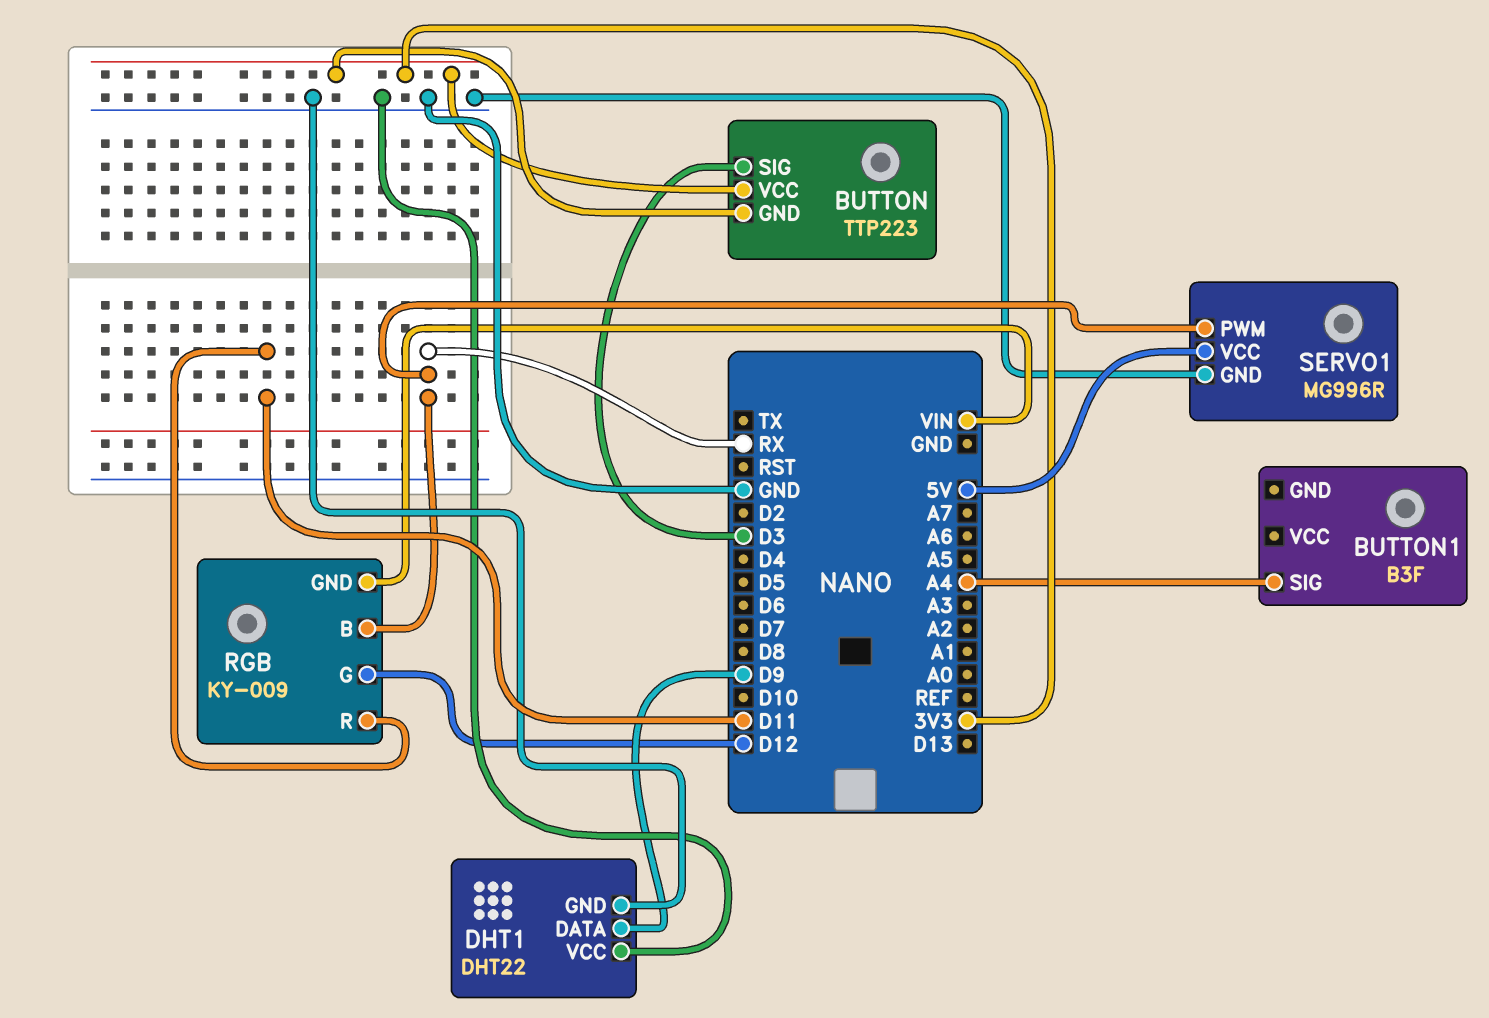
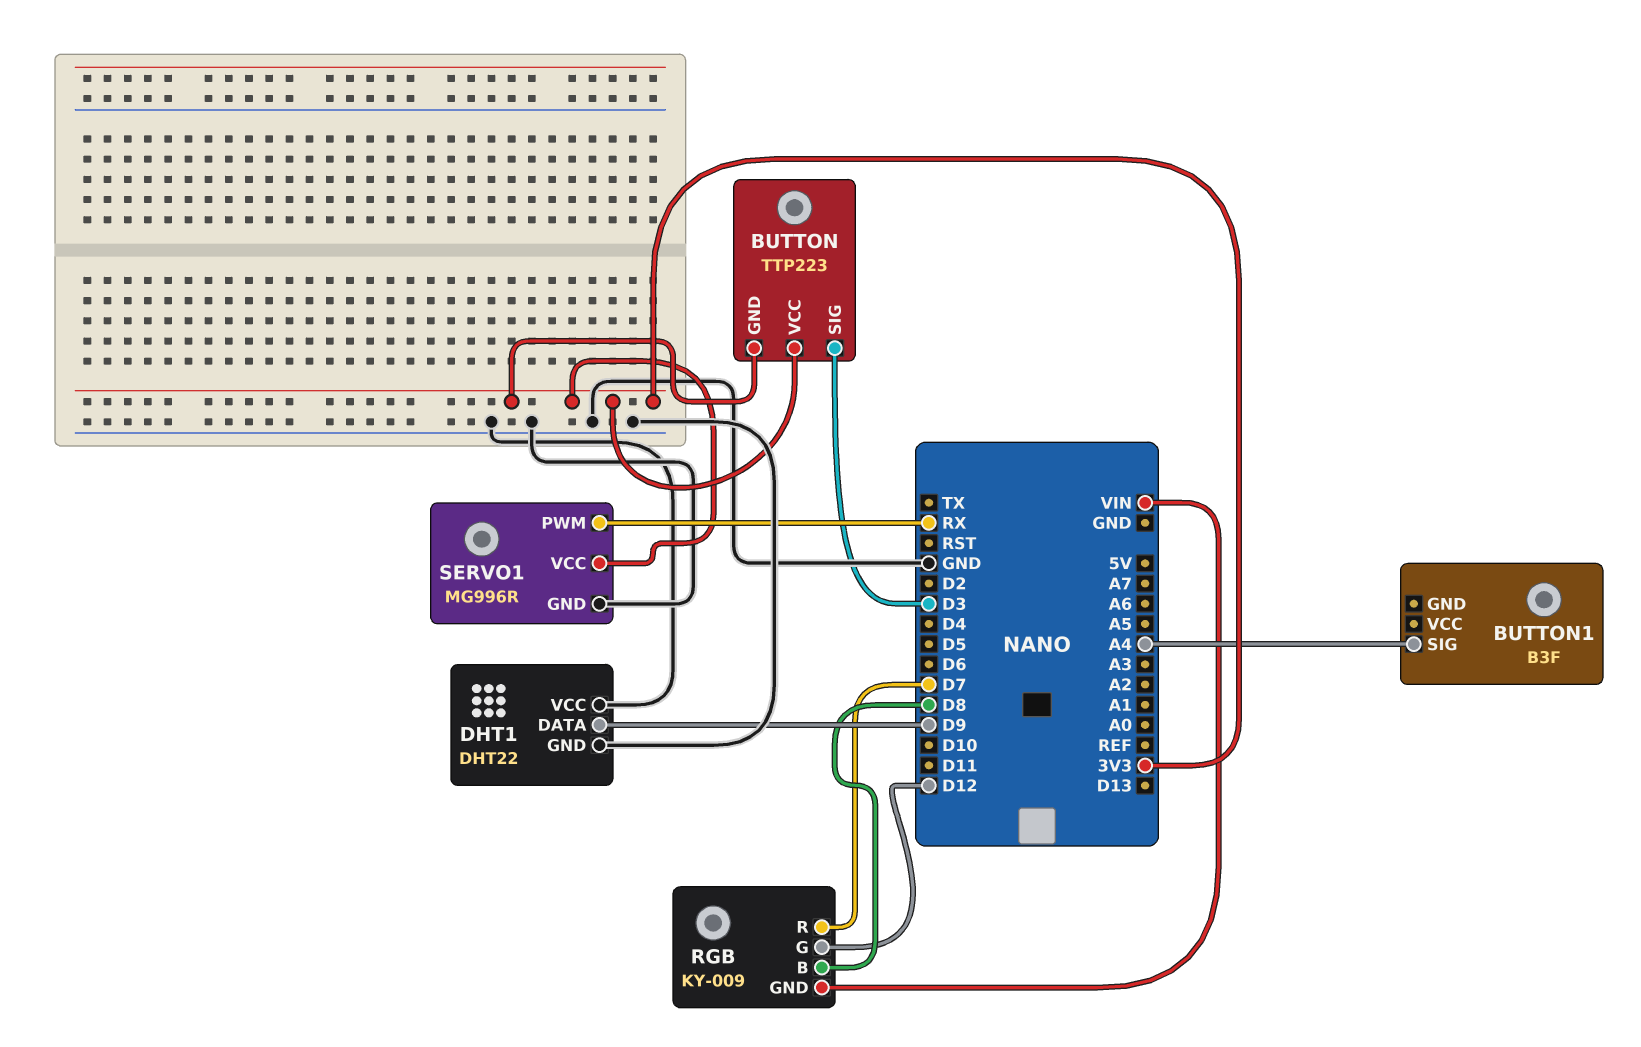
RGB pin B: RX -> D8
RGB pin R: D11 -> D7
SERVO1 pin VCC: 5V -> 3V3

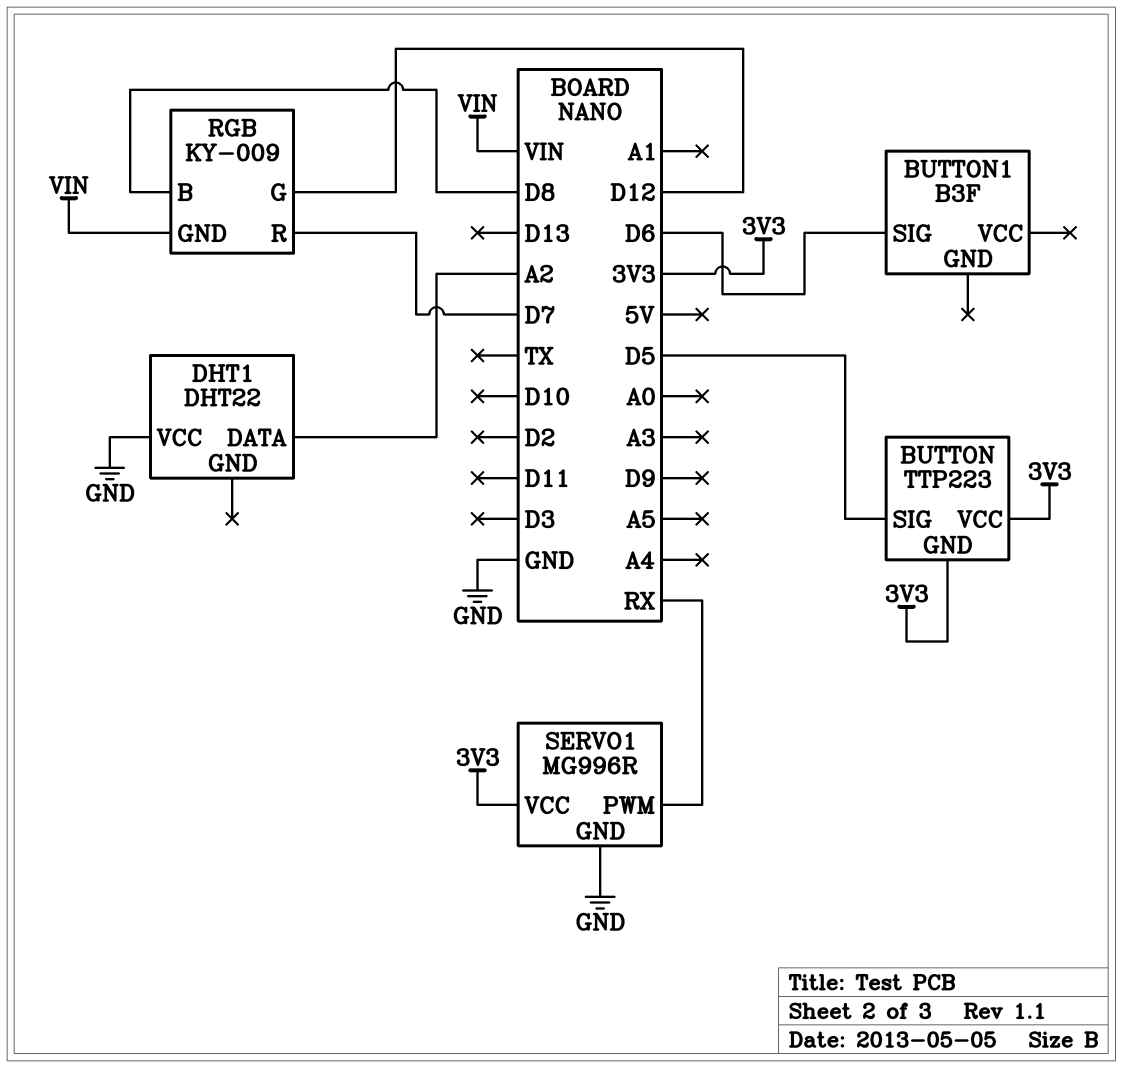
BUTTON pin SIG: D3 -> D5
BUTTON1 pin SIG: A4 -> D6
DHT1 pin DATA: D9 -> A2
DHT1 pin GND: GND -> none

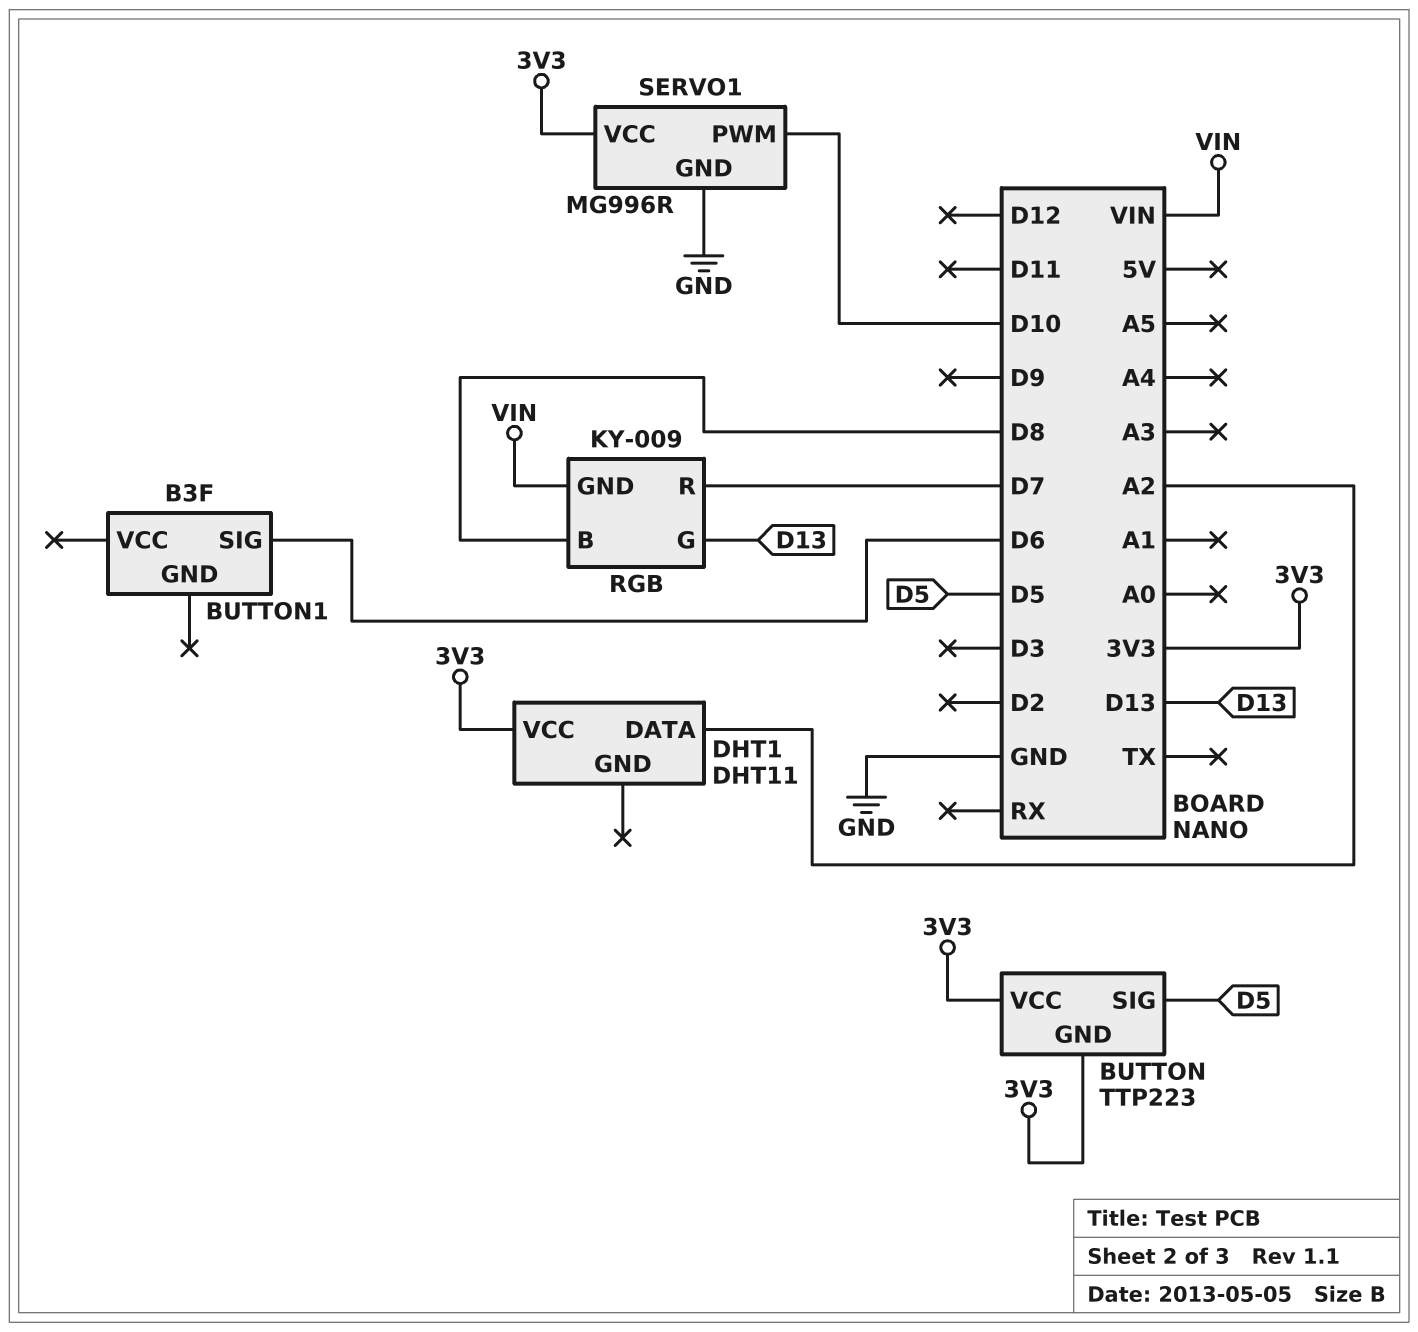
DHT1: DHT22 -> DHT11
DHT1 pin VCC: GND -> 3V3
RGB pin G: D12 -> D13
SERVO1 pin PWM: RX -> D10

